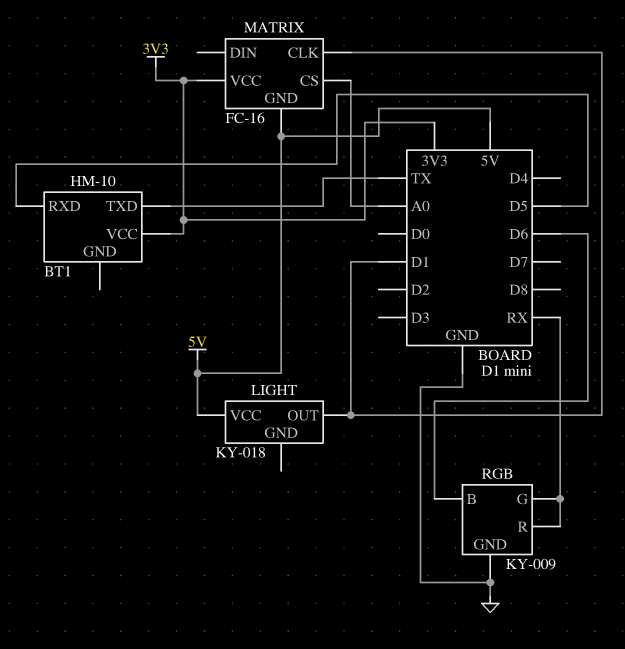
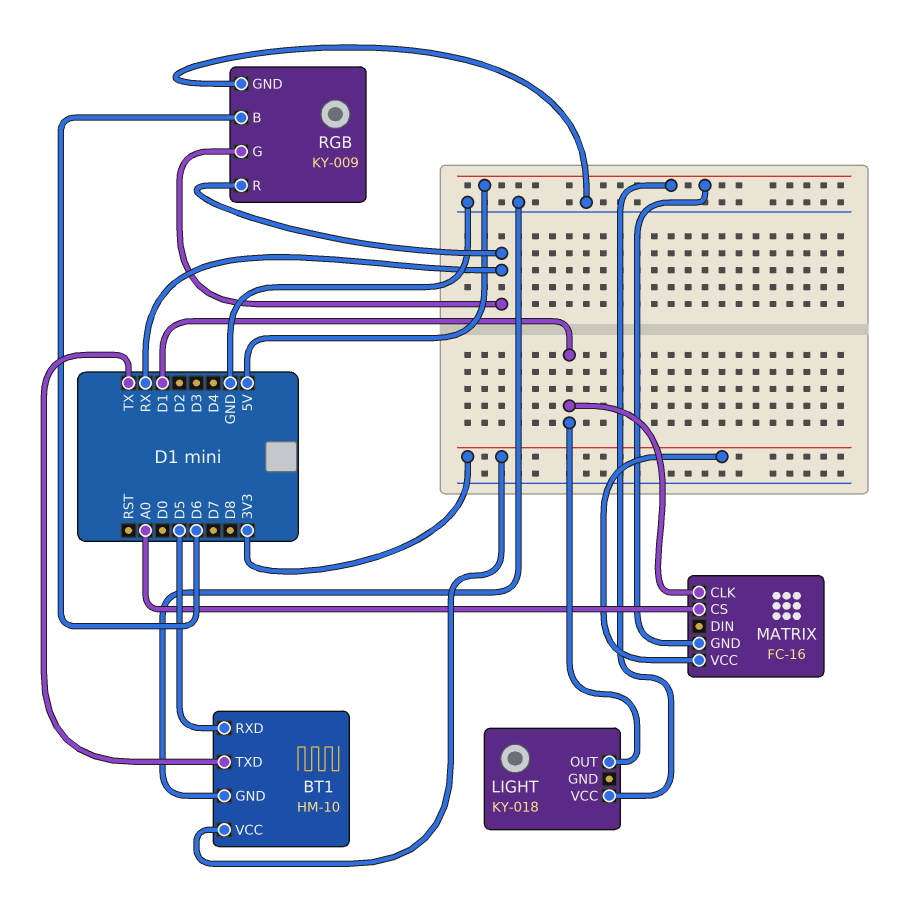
BT1 pin GND: none -> GND

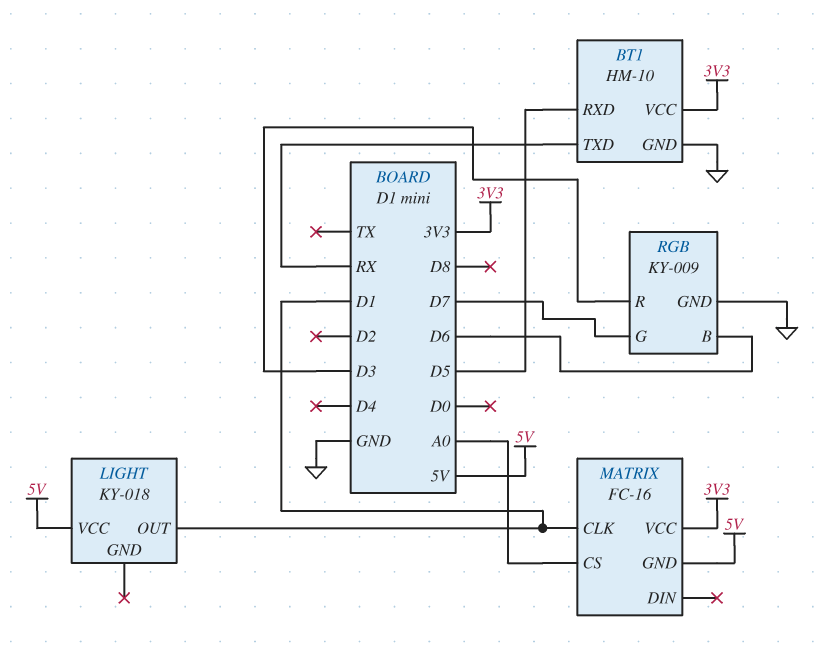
BT1 pin TXD: TX -> RX
RGB pin G: RX -> D7
RGB pin R: RX -> D3

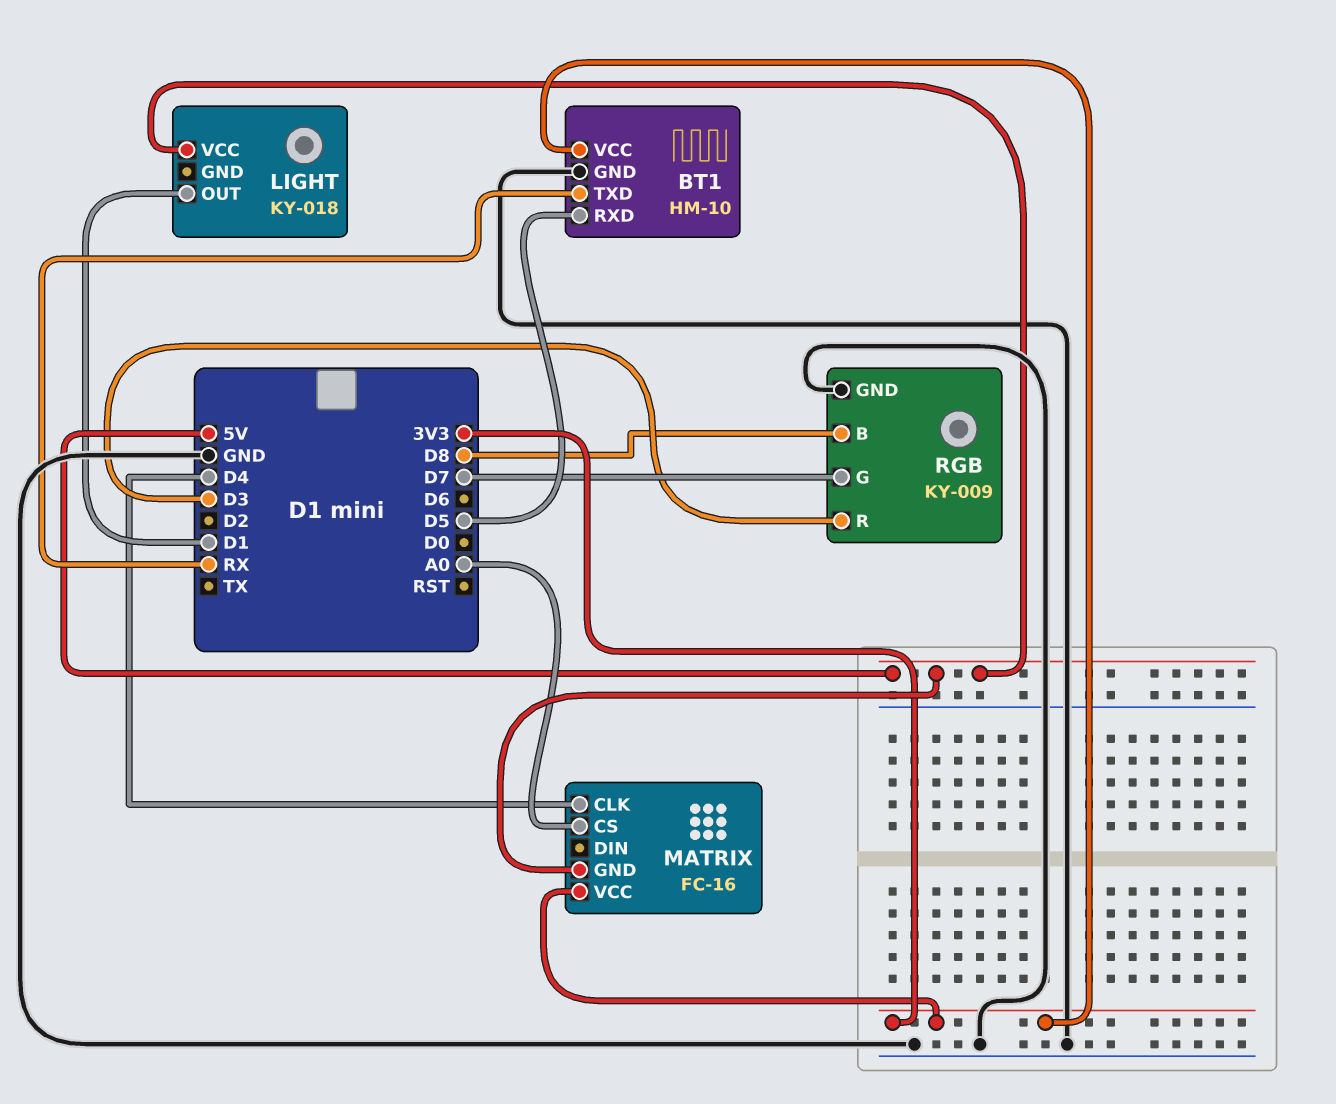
MATRIX pin CLK: D1 -> D4
RGB pin B: D6 -> D8

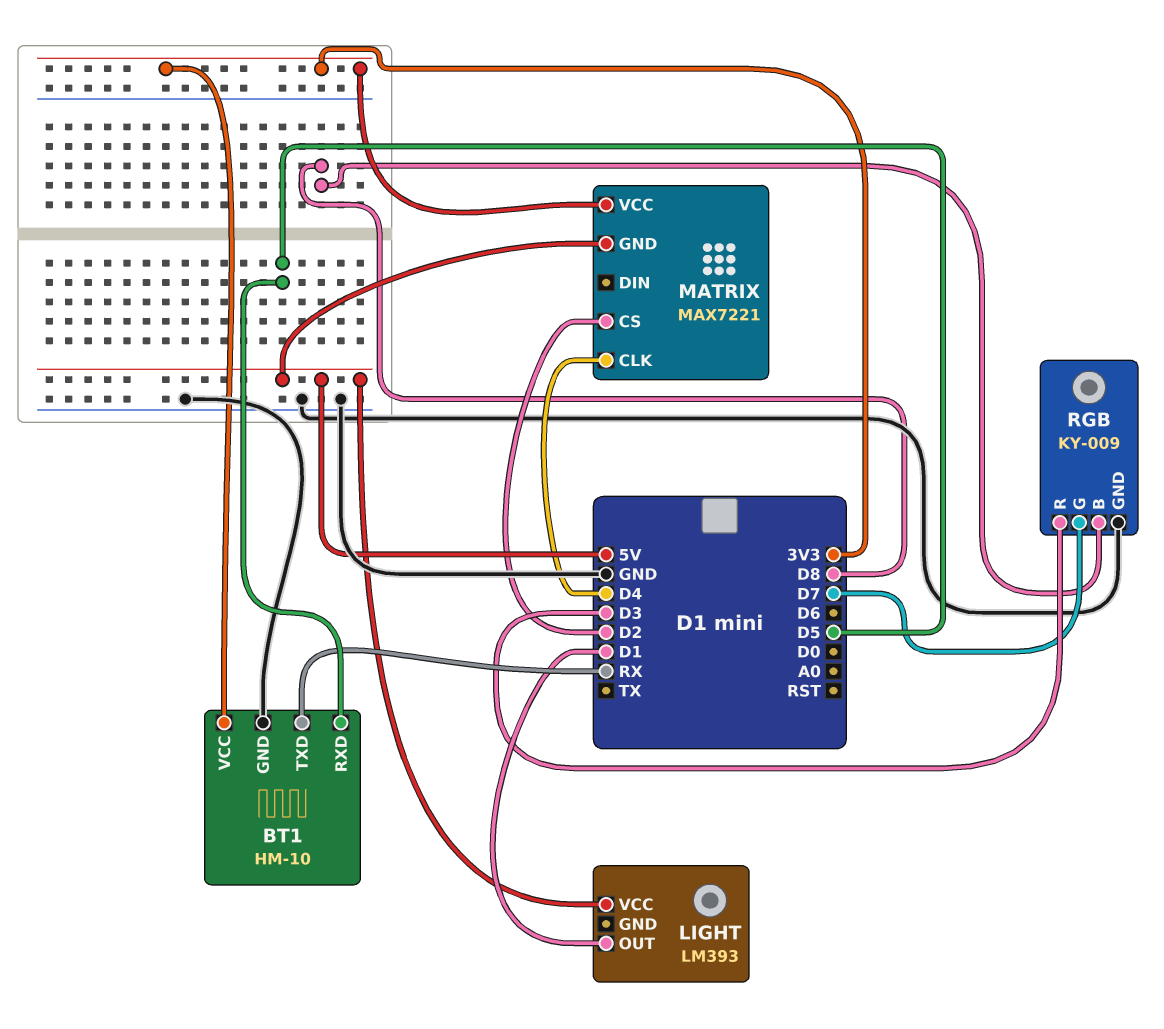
LIGHT: KY-018 -> LM393
MATRIX: FC-16 -> MAX7221
MATRIX pin CS: A0 -> D2

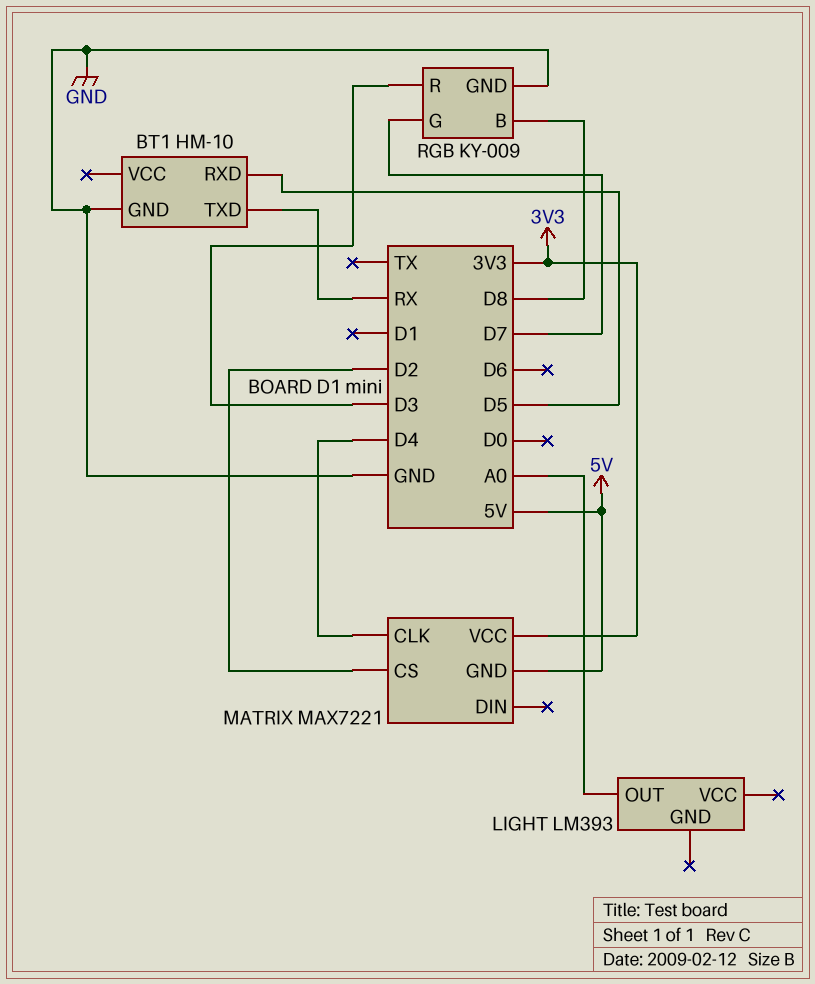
BT1 pin VCC: 3V3 -> none
LIGHT pin OUT: D1 -> A0
LIGHT pin VCC: 5V -> none

